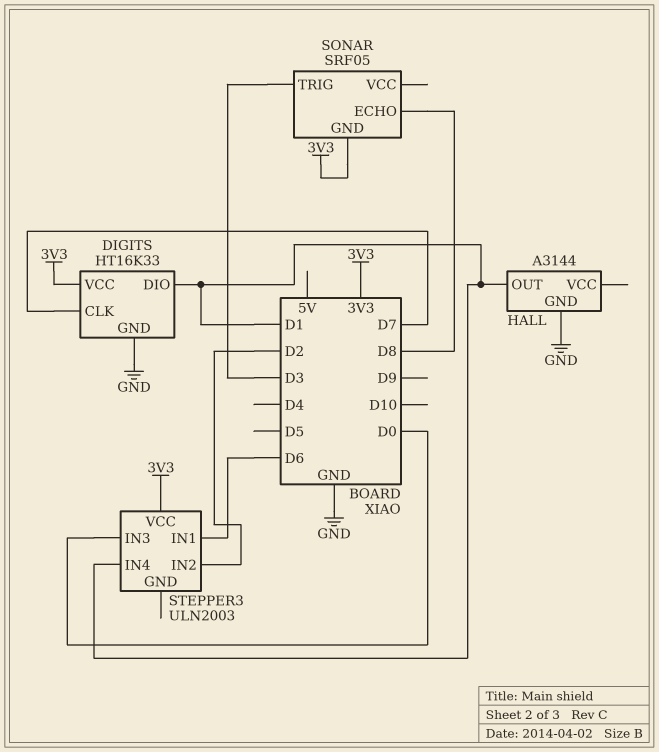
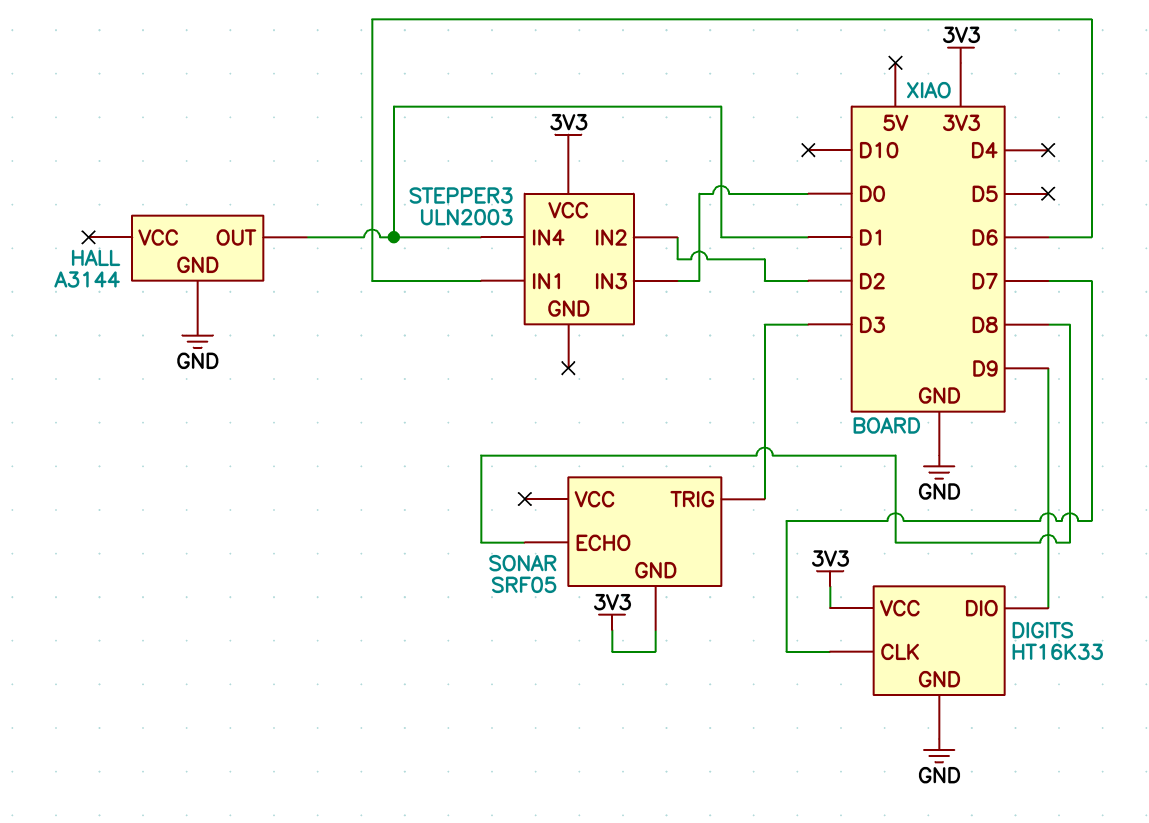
DIGITS pin DIO: D1 -> D9

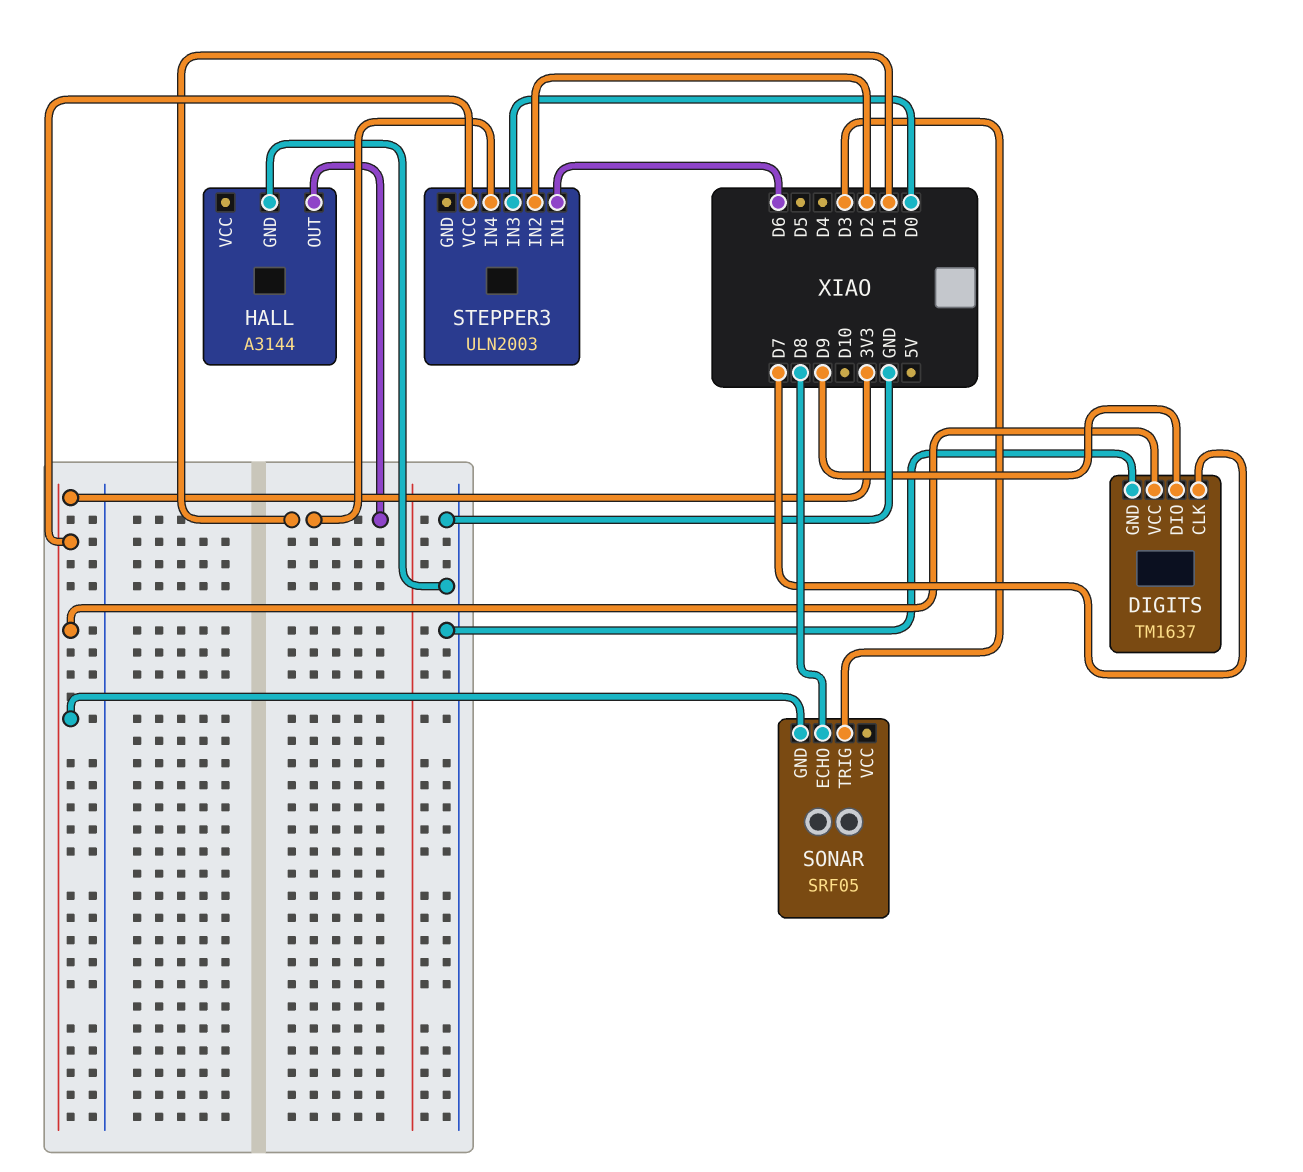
DIGITS: HT16K33 -> TM1637

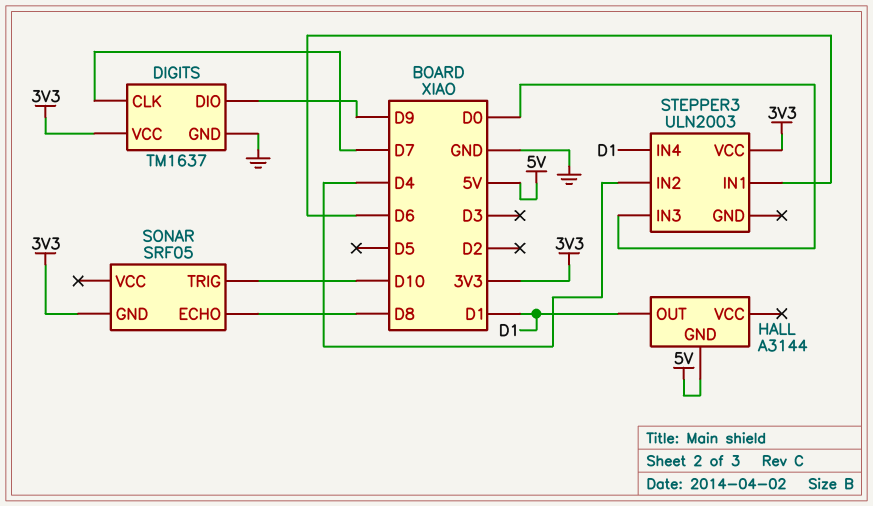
HALL pin GND: GND -> 5V
SONAR pin TRIG: D3 -> D10
STEPPER3 pin IN2: D2 -> D4

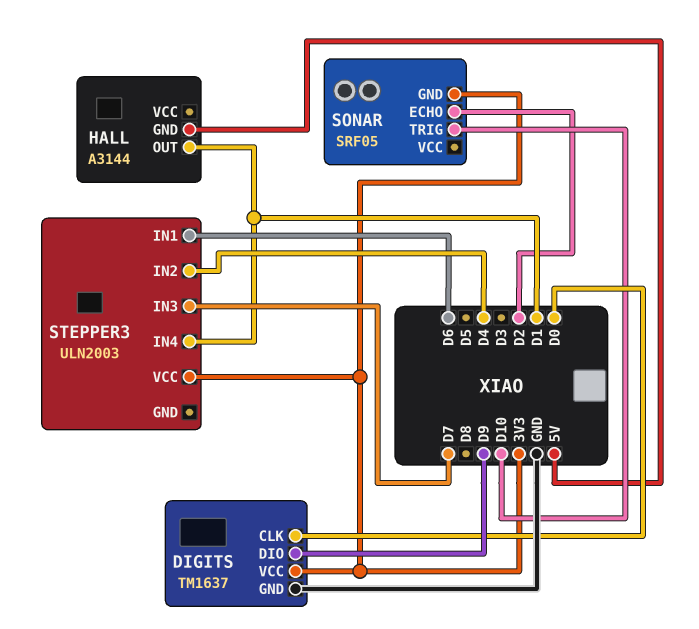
DIGITS pin CLK: D7 -> D0
SONAR pin ECHO: D8 -> D2
STEPPER3 pin IN3: D0 -> D7

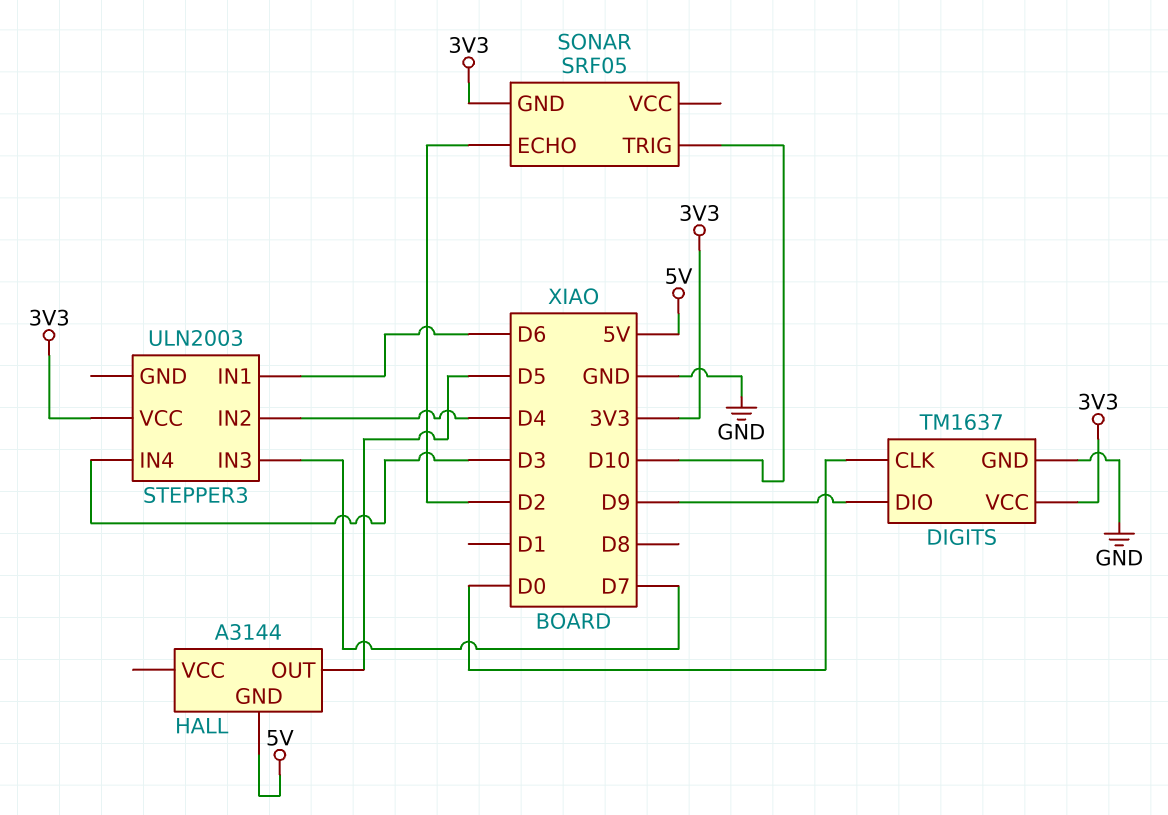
HALL pin OUT: D1 -> D5
STEPPER3 pin IN4: D1 -> D3

